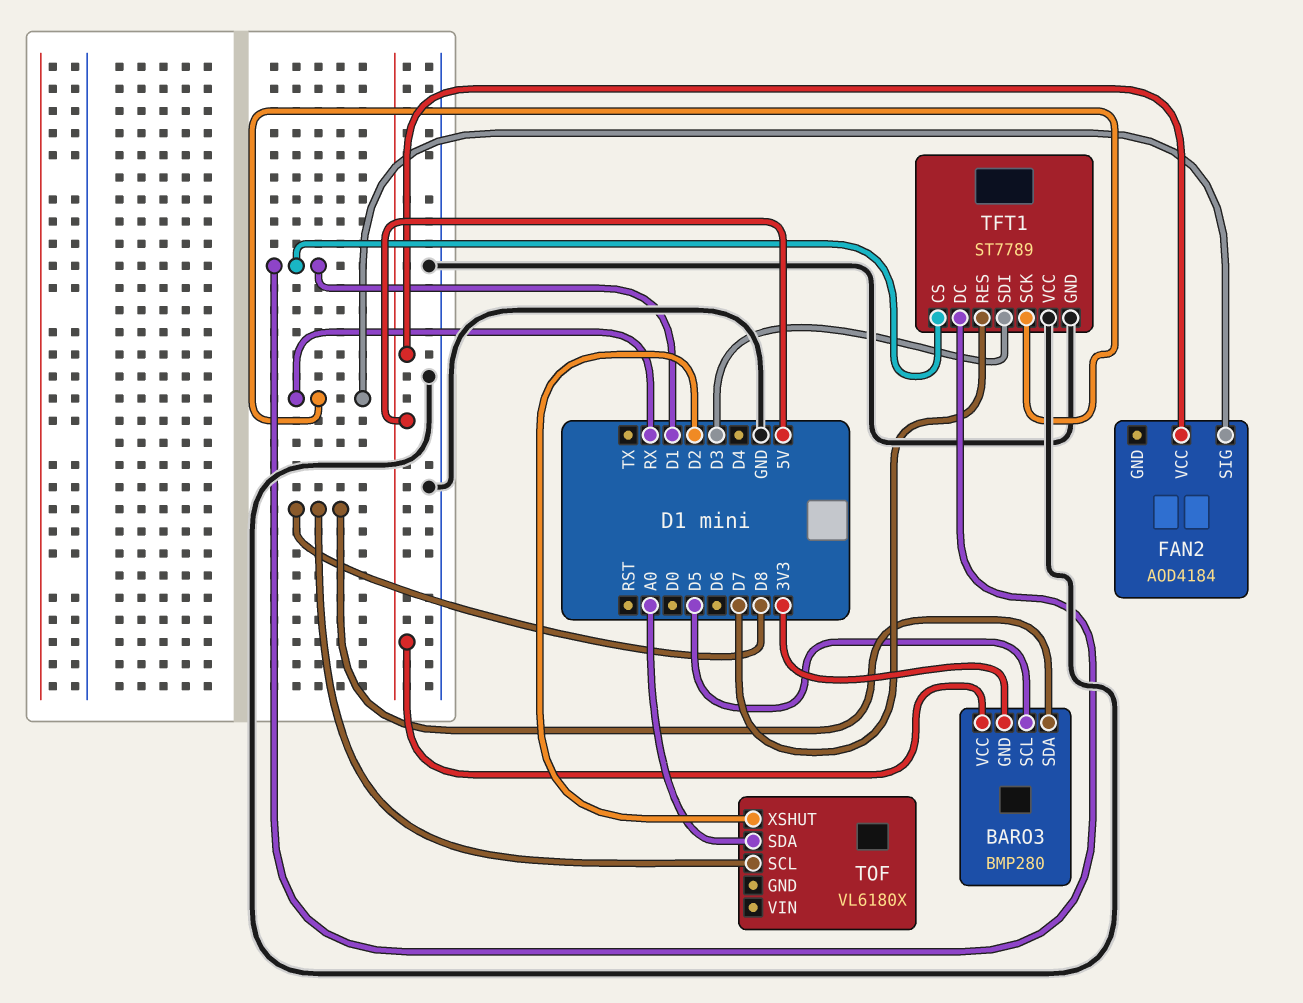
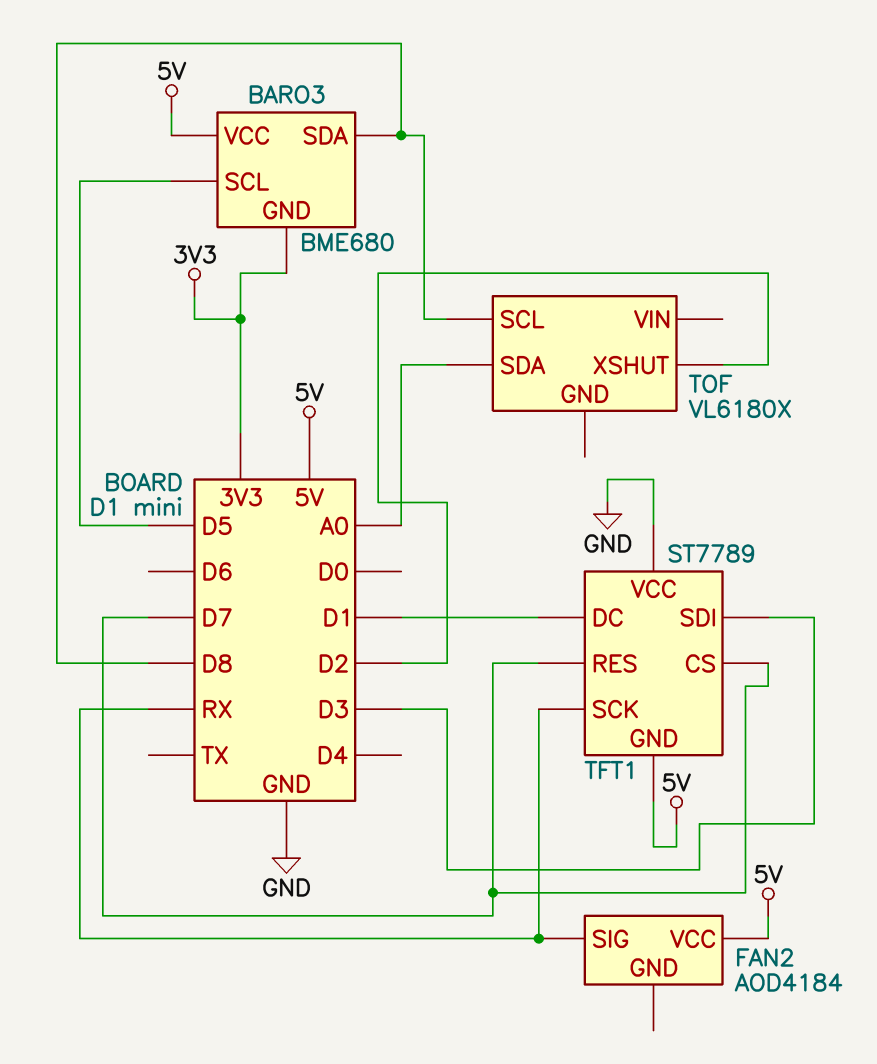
BARO3: BMP280 -> BME680
TFT1 pin CS: D1 -> D7
TFT1 pin GND: GND -> 5V

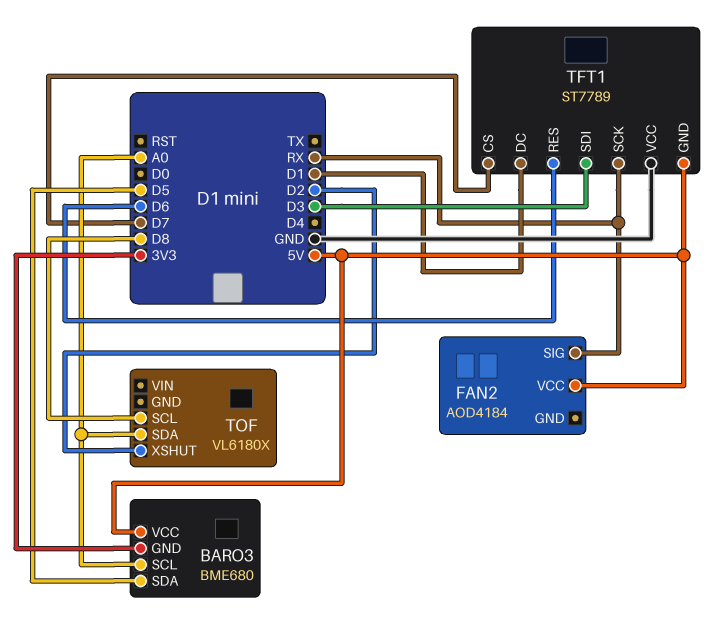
BARO3 pin SCL: D5 -> A0
BARO3 pin SDA: D8 -> D5
TFT1 pin RES: D7 -> D6

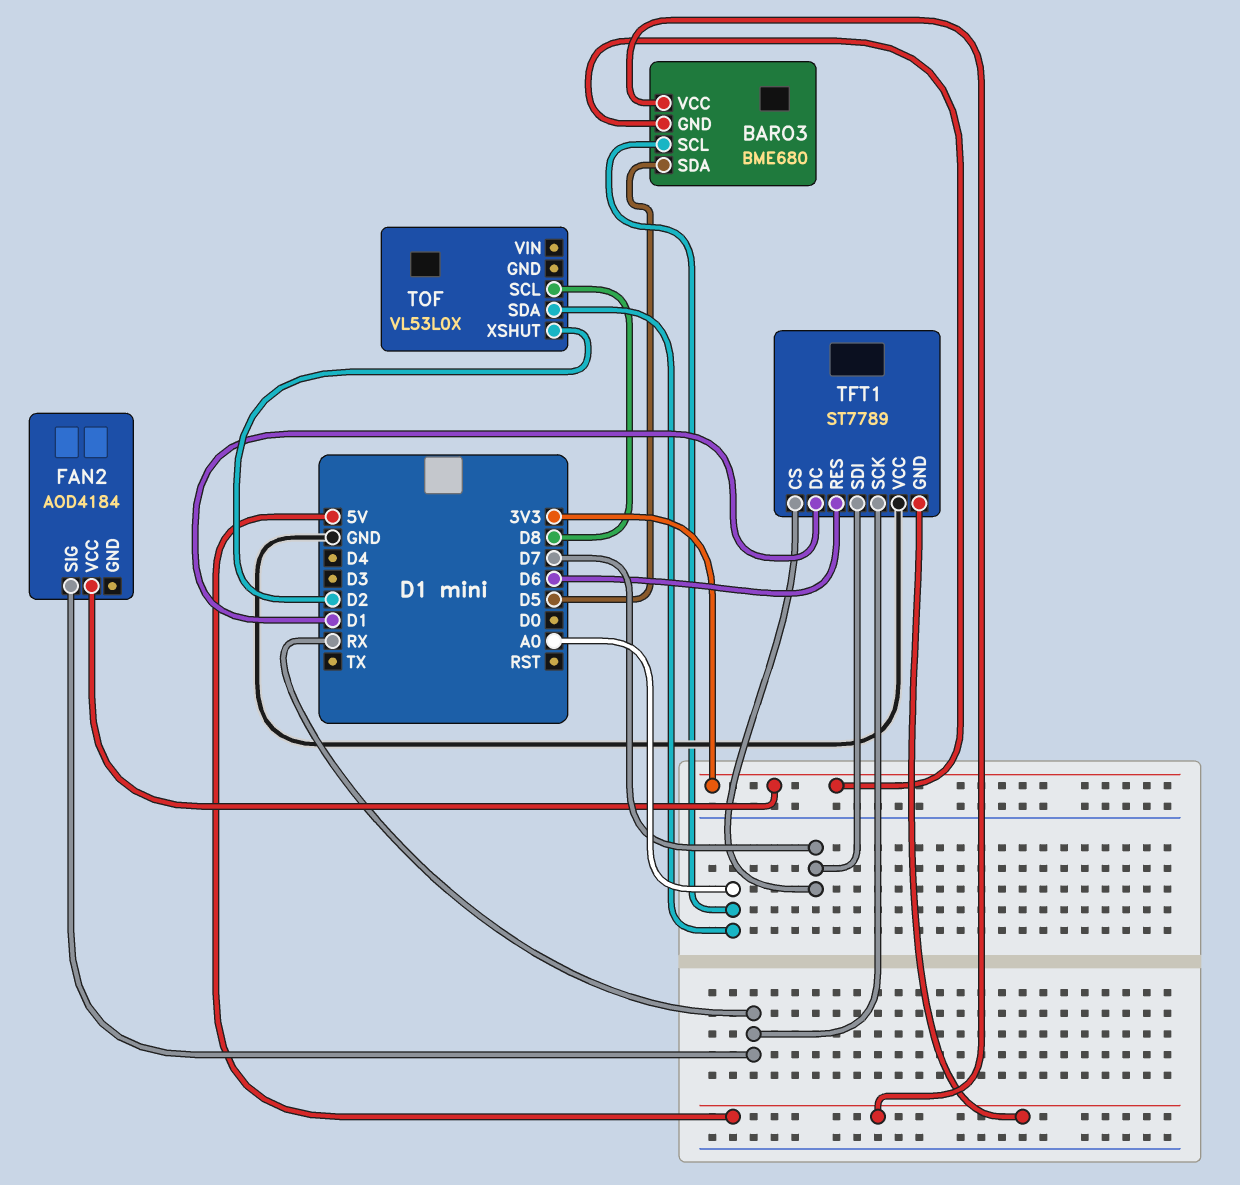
FAN2 pin VCC: 5V -> 3V3
TFT1 pin SDI: D3 -> D7
TOF: VL6180X -> VL53L0X

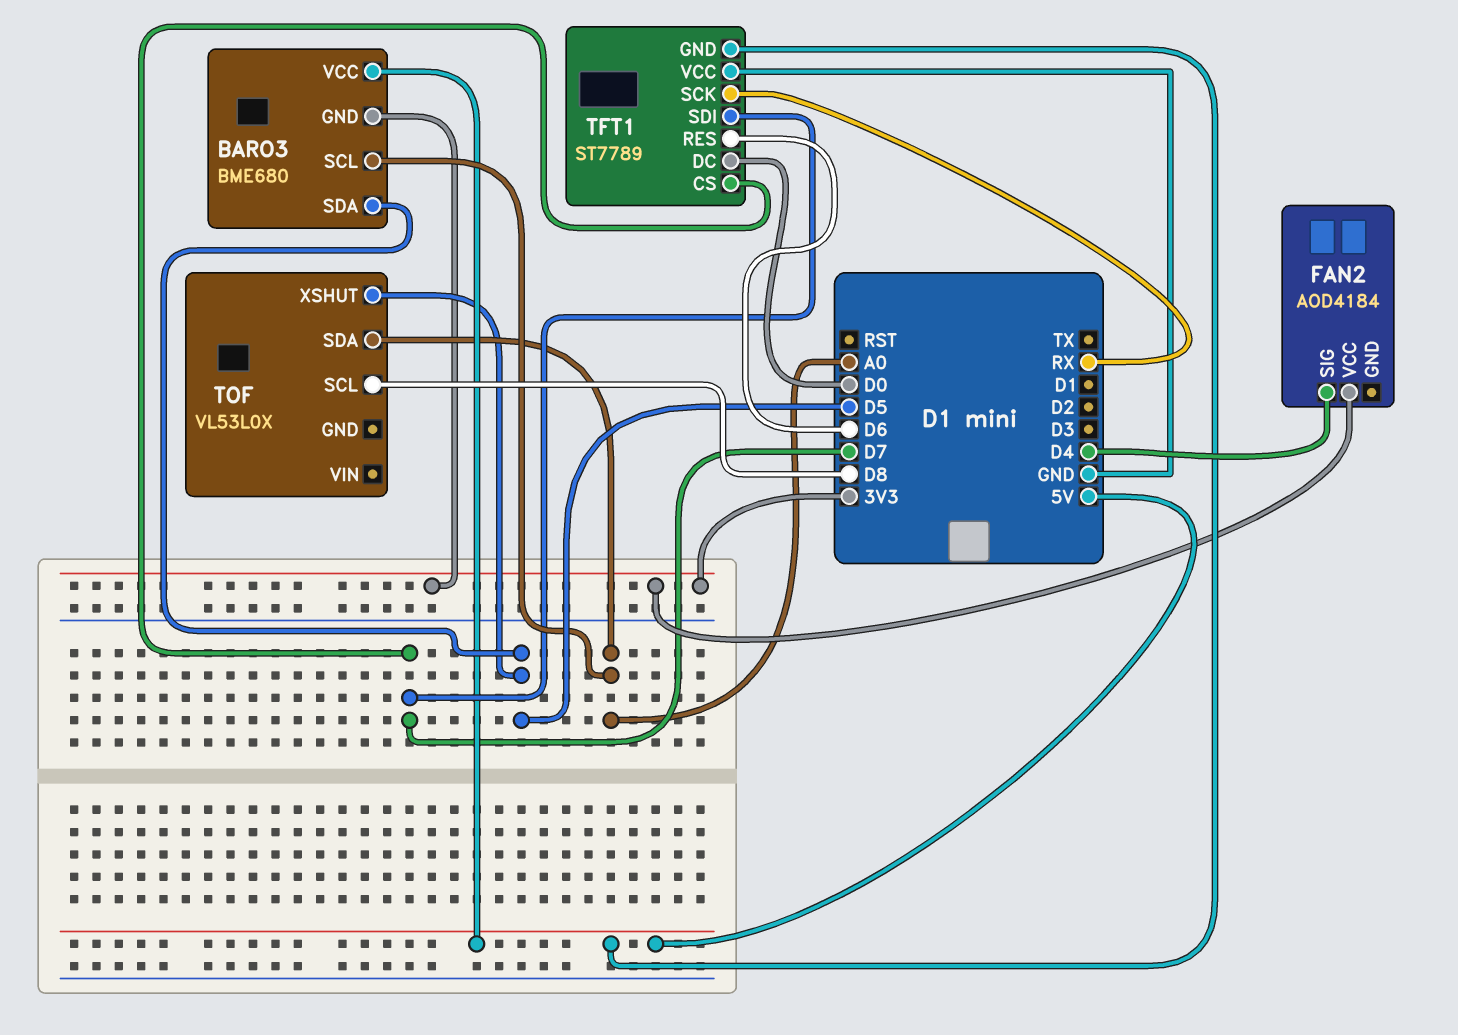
FAN2 pin SIG: RX -> D4
TFT1 pin DC: D1 -> D0
TOF pin XSHUT: D2 -> D5

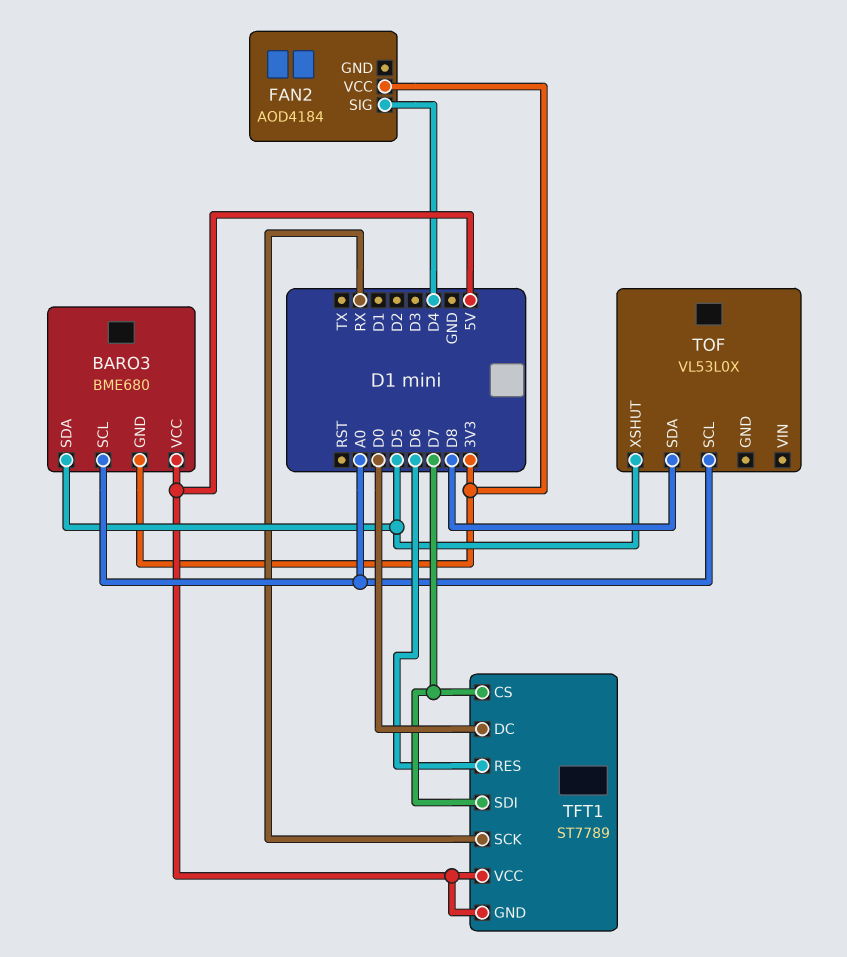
TFT1 pin VCC: GND -> 5V
TOF pin SCL: D8 -> A0
TOF pin SDA: A0 -> D8

